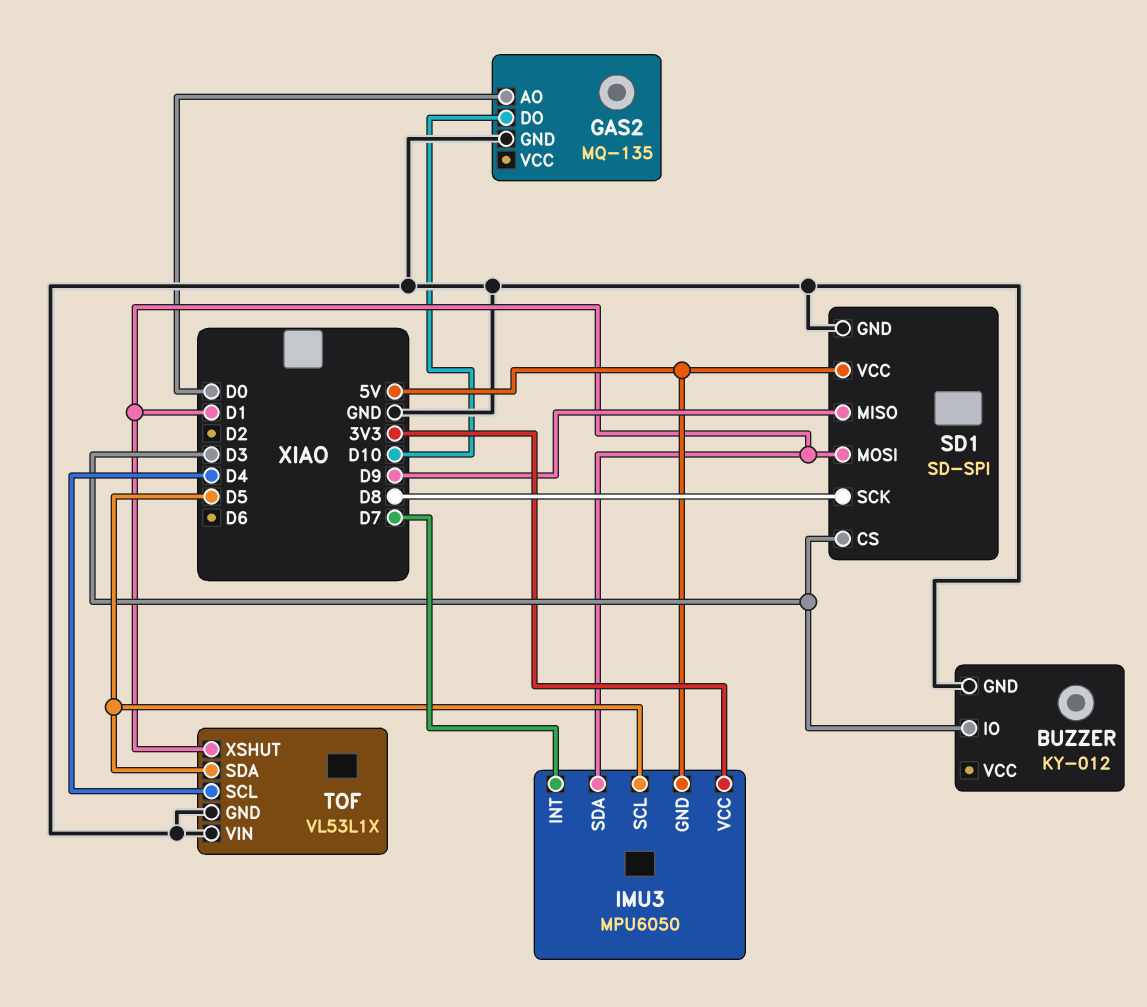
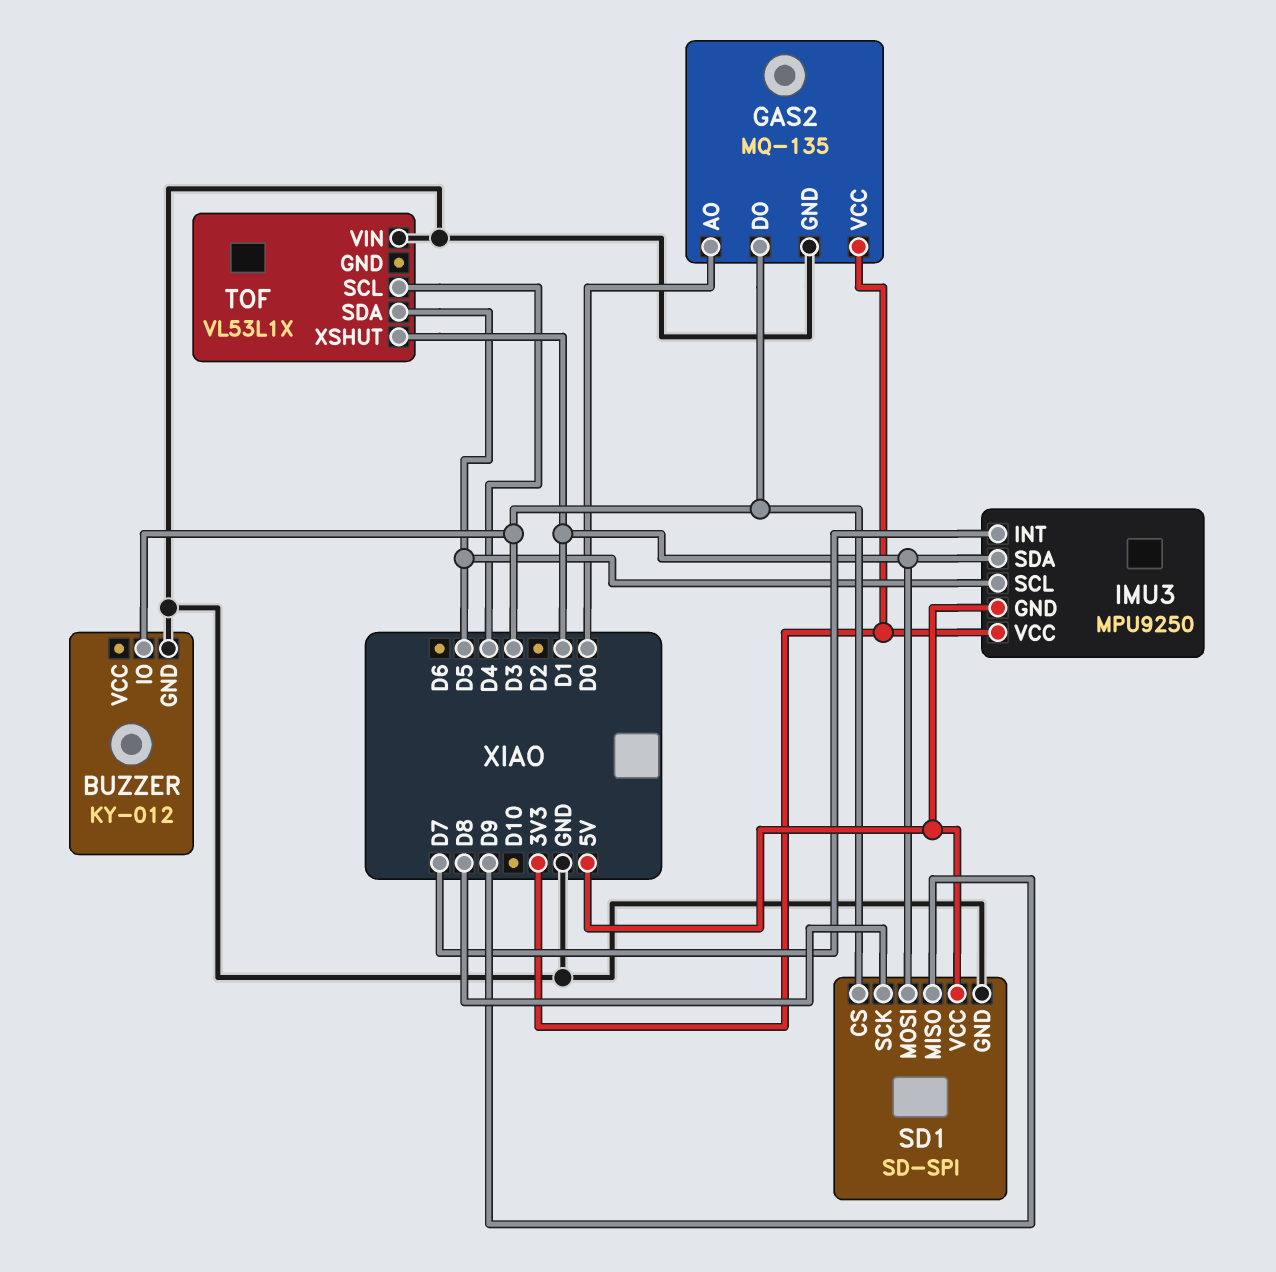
GAS2 pin DO: D10 -> D3
GAS2 pin VCC: none -> 3V3
IMU3: MPU6050 -> MPU9250
TOF pin GND: GND -> none

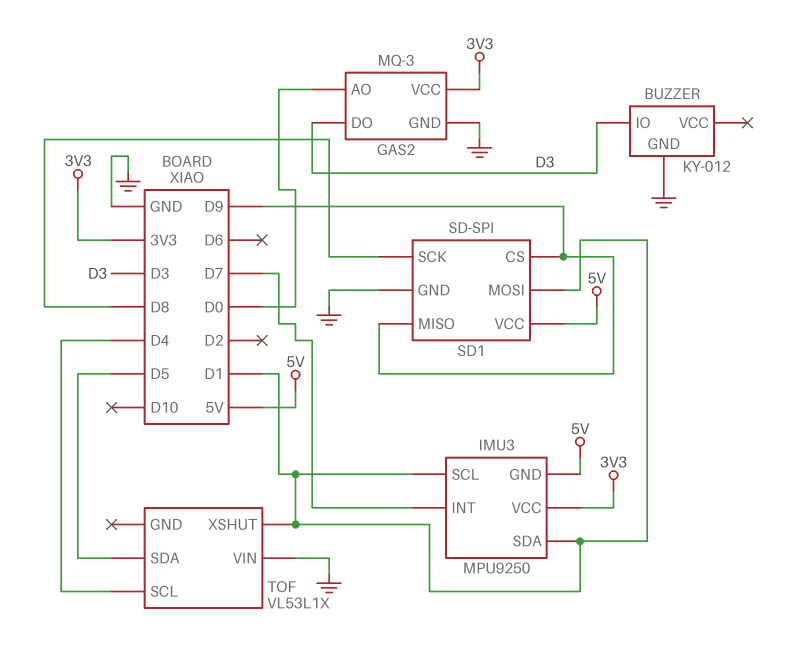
GAS2: MQ-135 -> MQ-3
IMU3 pin SCL: D5 -> D1
SD1 pin CS: D3 -> D9

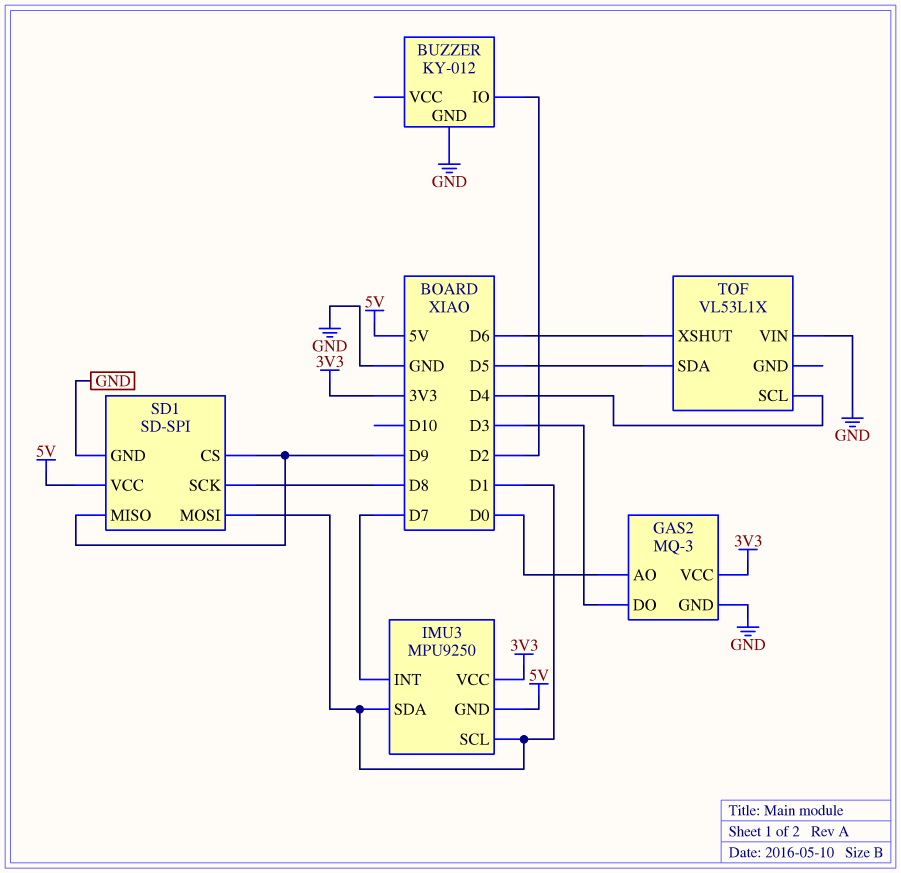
BUZZER pin IO: D3 -> D2
TOF pin XSHUT: D1 -> D6

